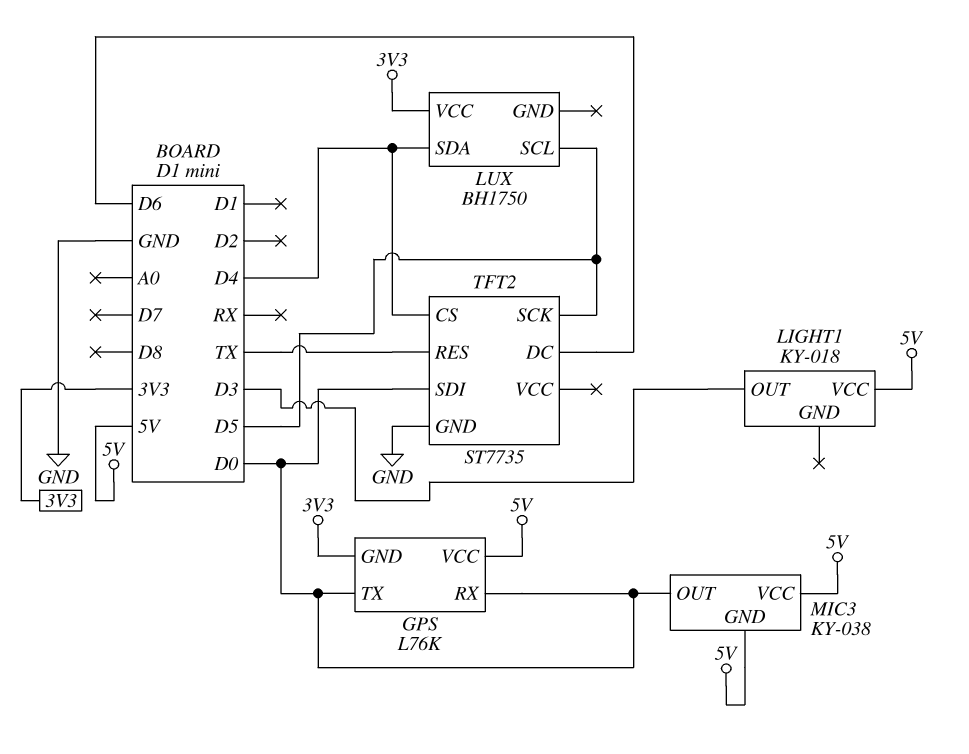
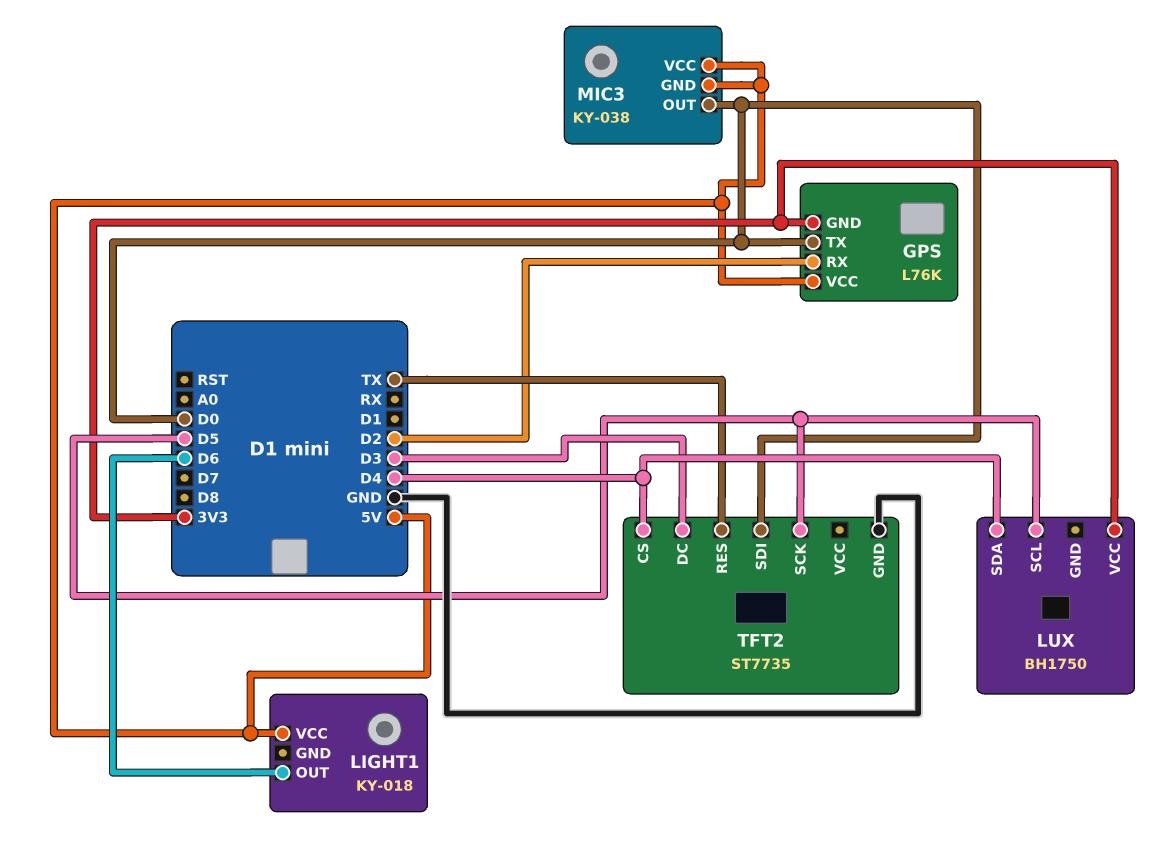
GPS pin RX: D0 -> D2
LIGHT1 pin OUT: D3 -> D6
TFT2 pin DC: D6 -> D3

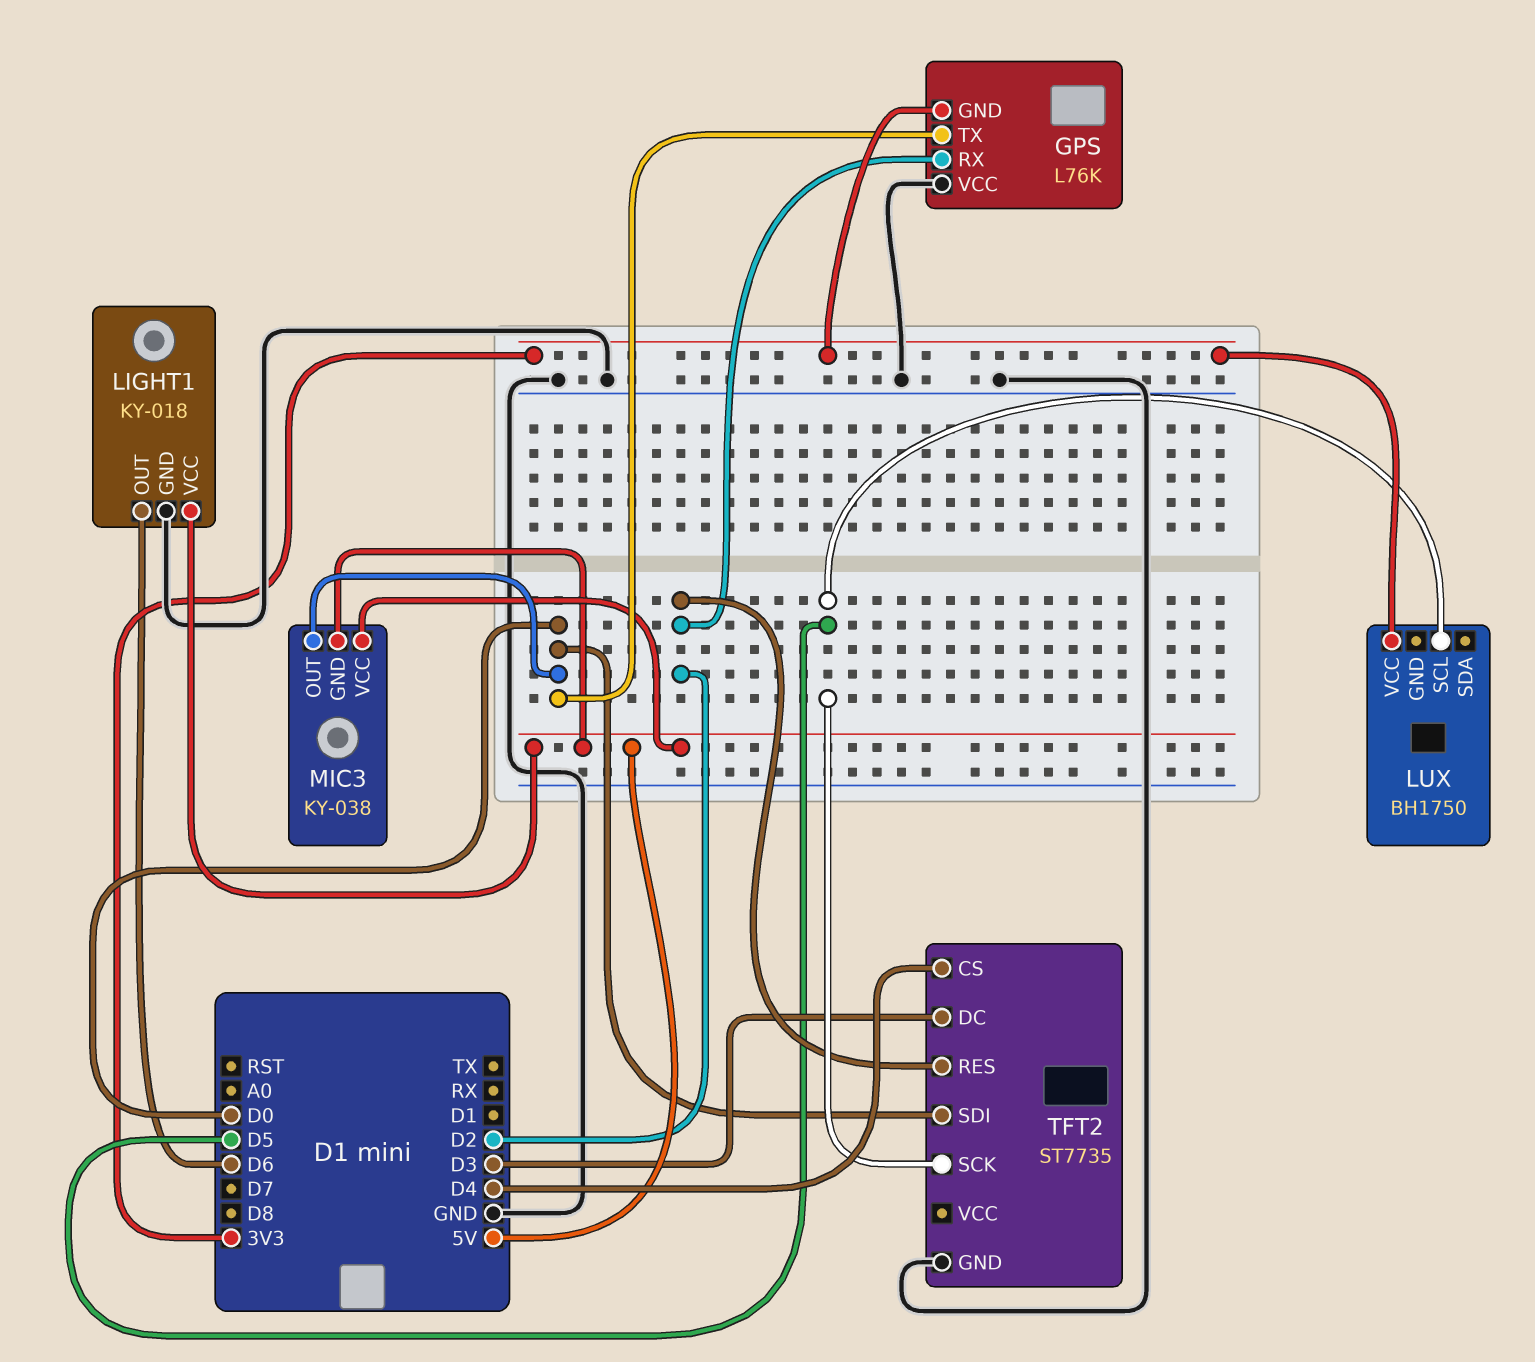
GPS pin VCC: 5V -> GND
LIGHT1 pin GND: none -> GND
LUX pin SDA: D4 -> none
TFT2 pin RES: TX -> D2

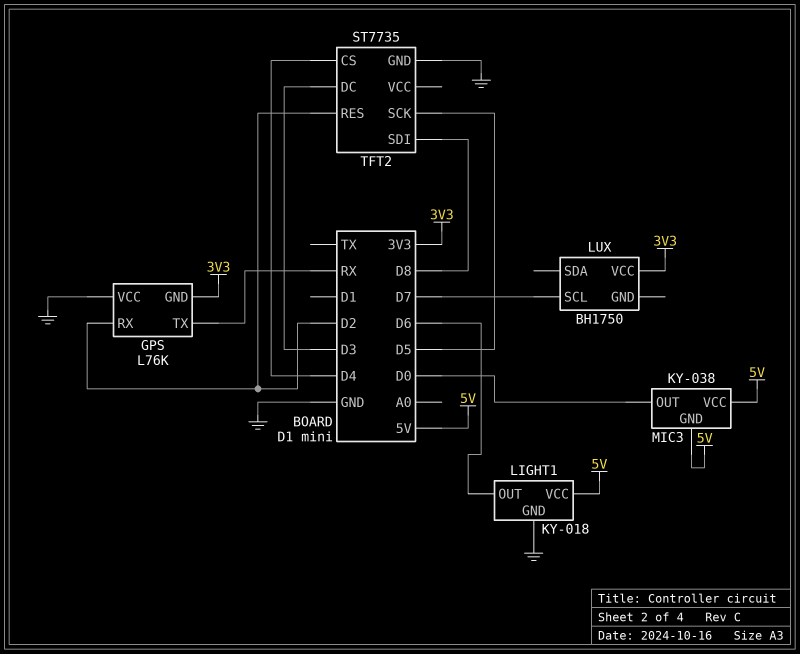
GPS pin TX: D0 -> RX
LUX pin SCL: D5 -> D7
TFT2 pin SDI: D0 -> D8

